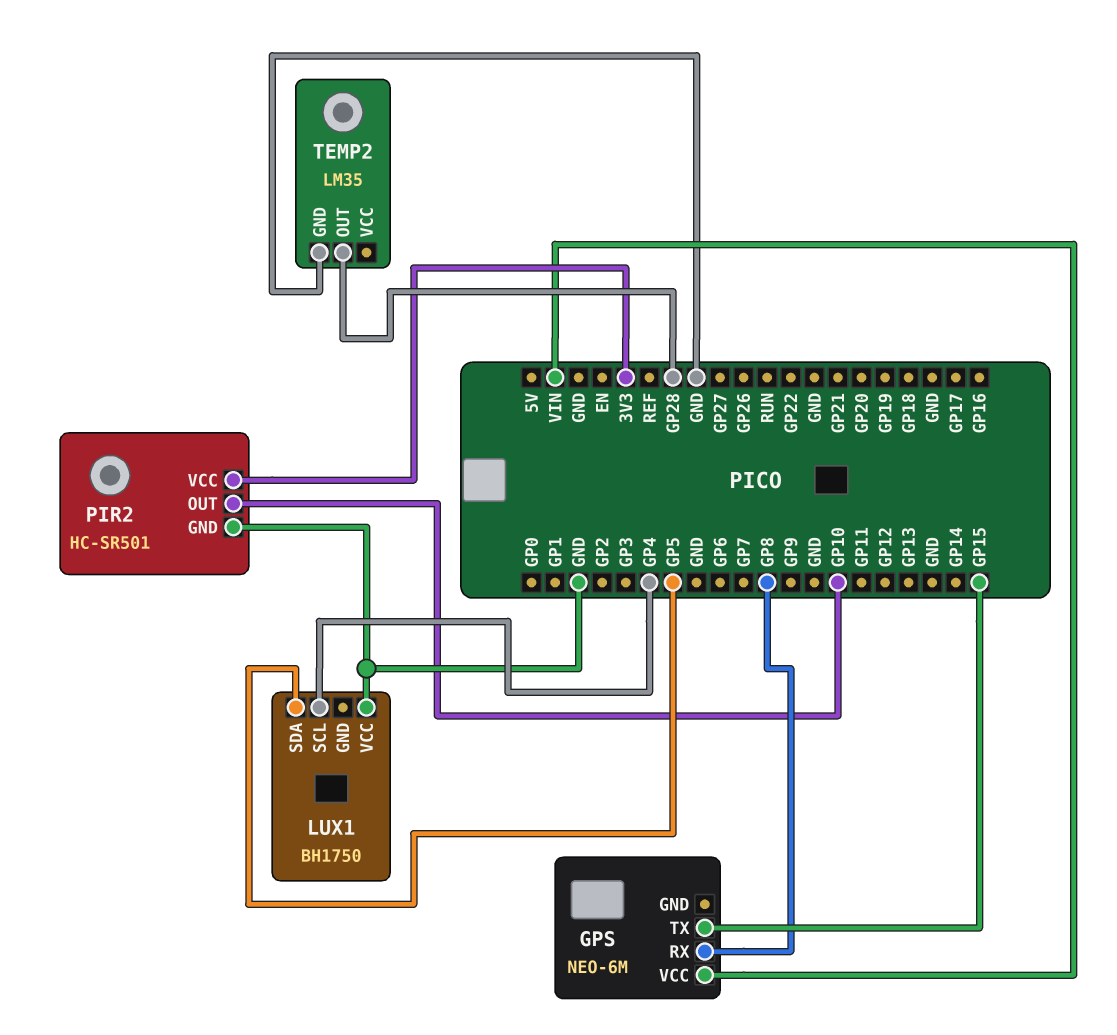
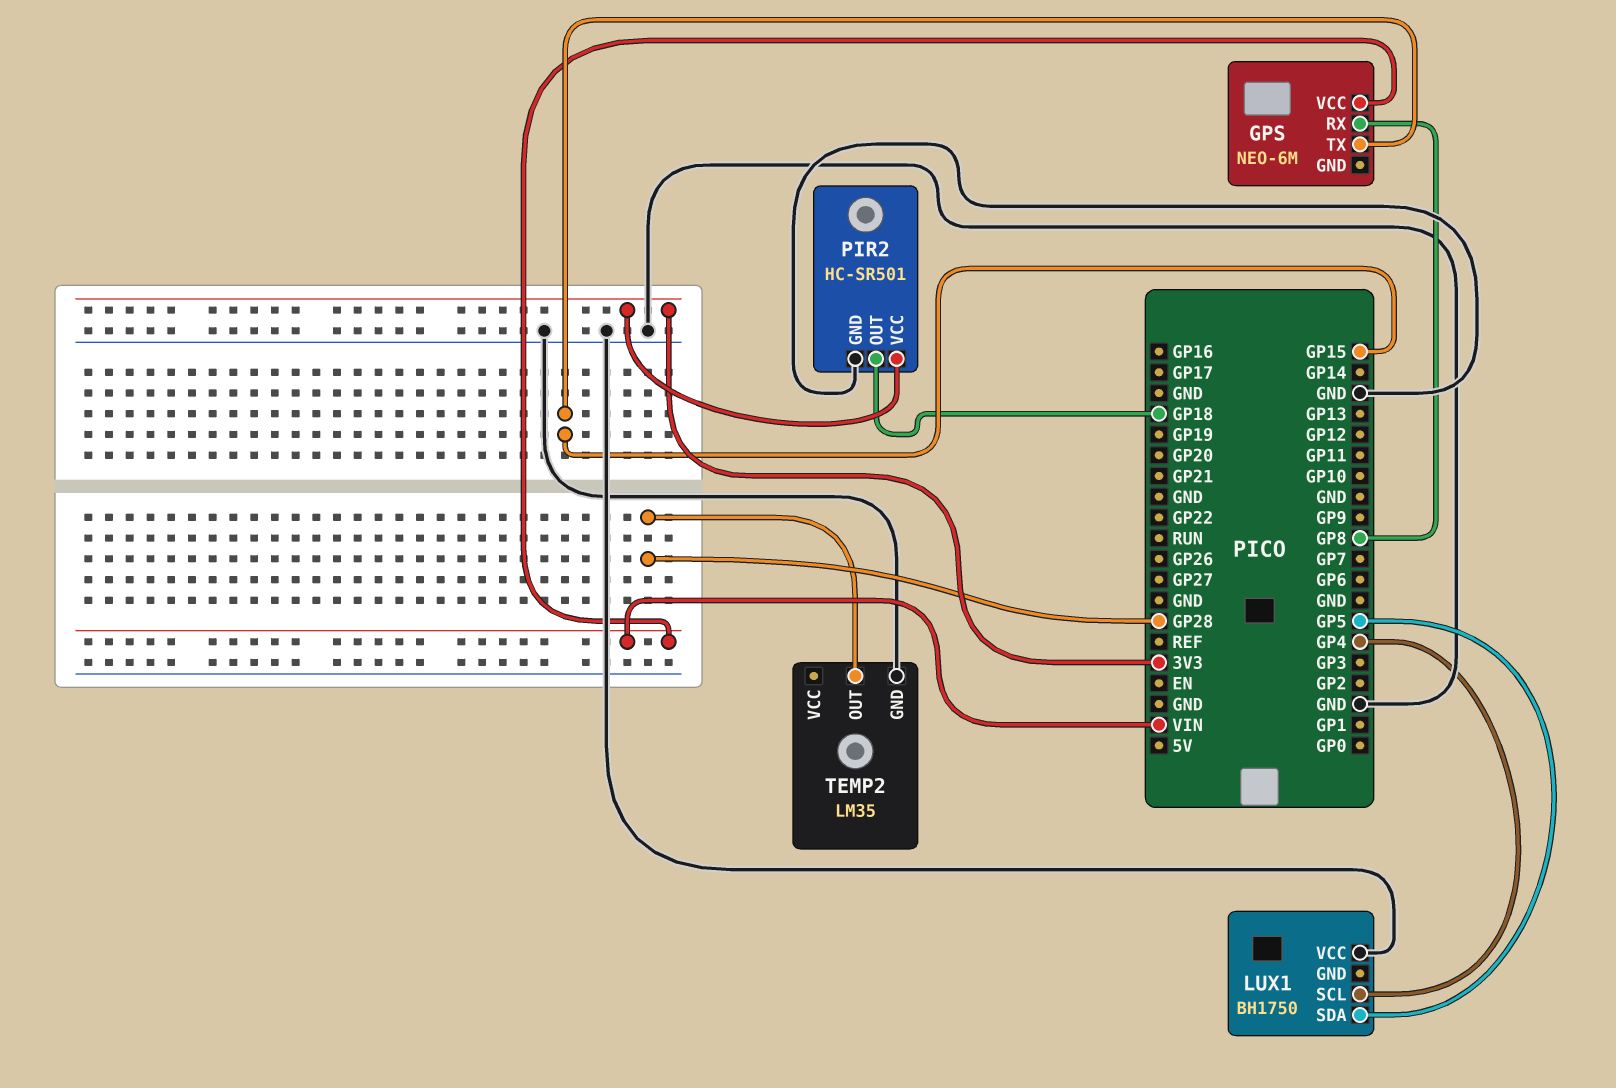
PIR2 pin OUT: GP10 -> GP18

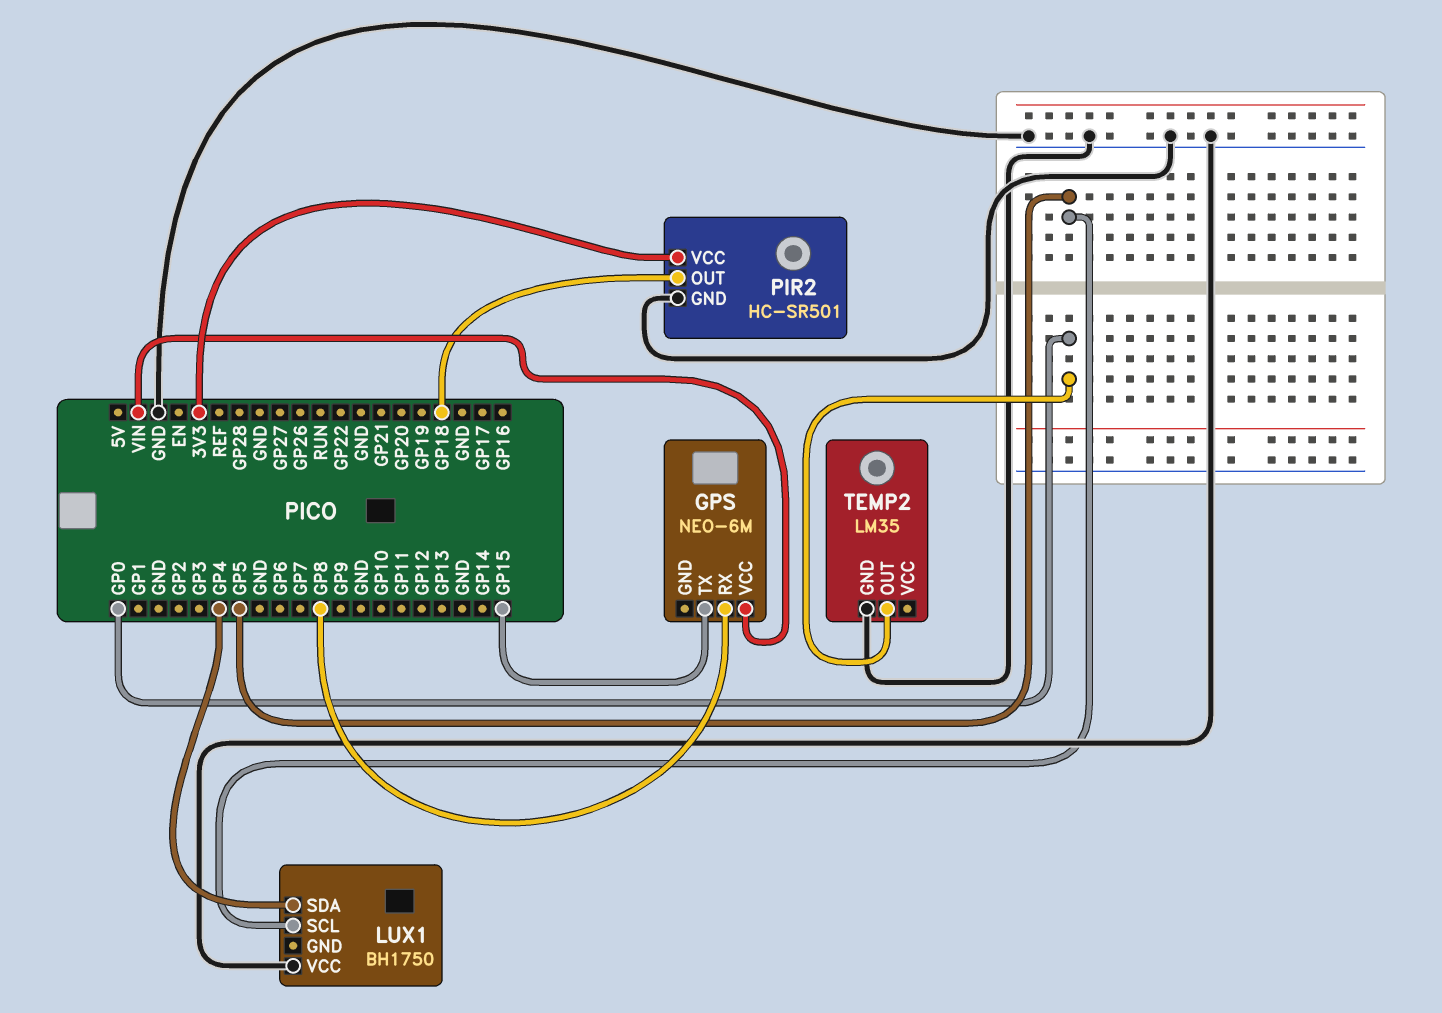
LUX1 pin SCL: GP4 -> GP5
LUX1 pin SDA: GP5 -> GP4
TEMP2 pin OUT: GP28 -> GP0

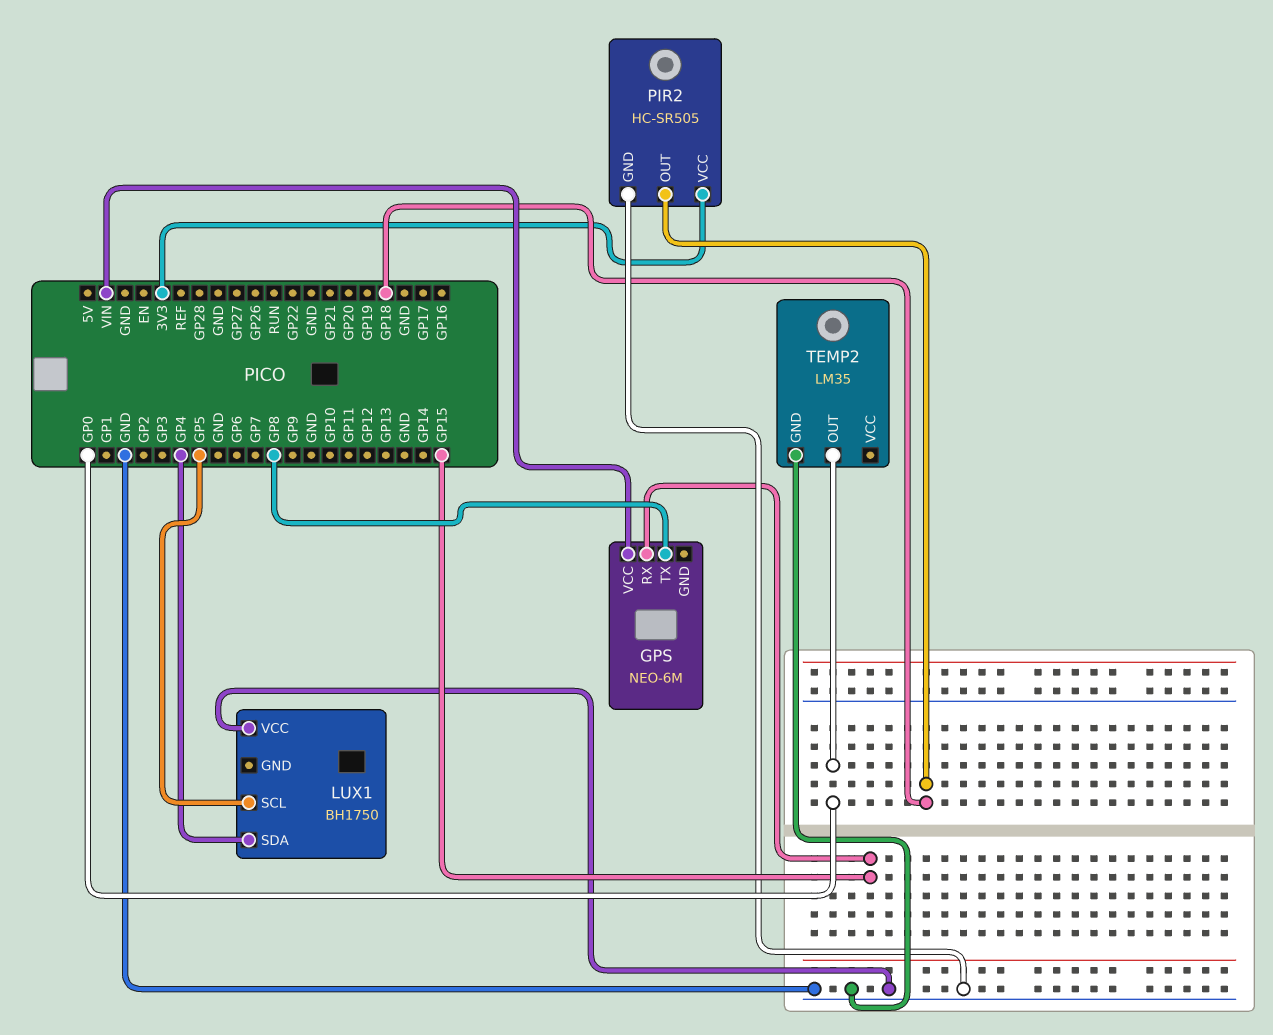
GPS pin RX: GP8 -> GP15
GPS pin TX: GP15 -> GP8
PIR2: HC-SR501 -> HC-SR505

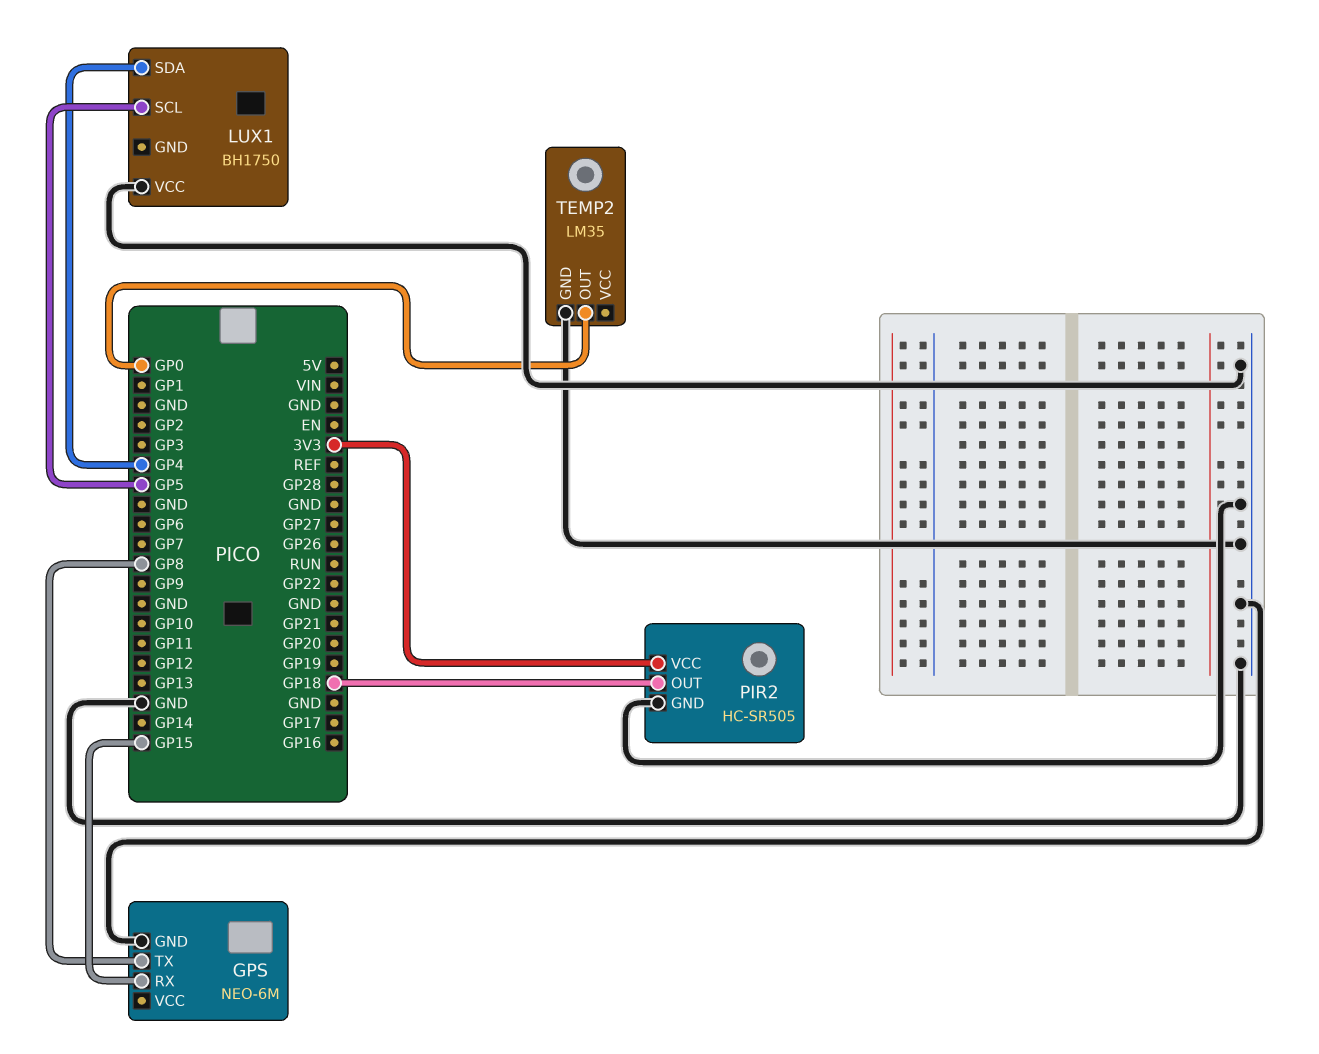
GPS pin GND: none -> GND
GPS pin VCC: VIN -> none

